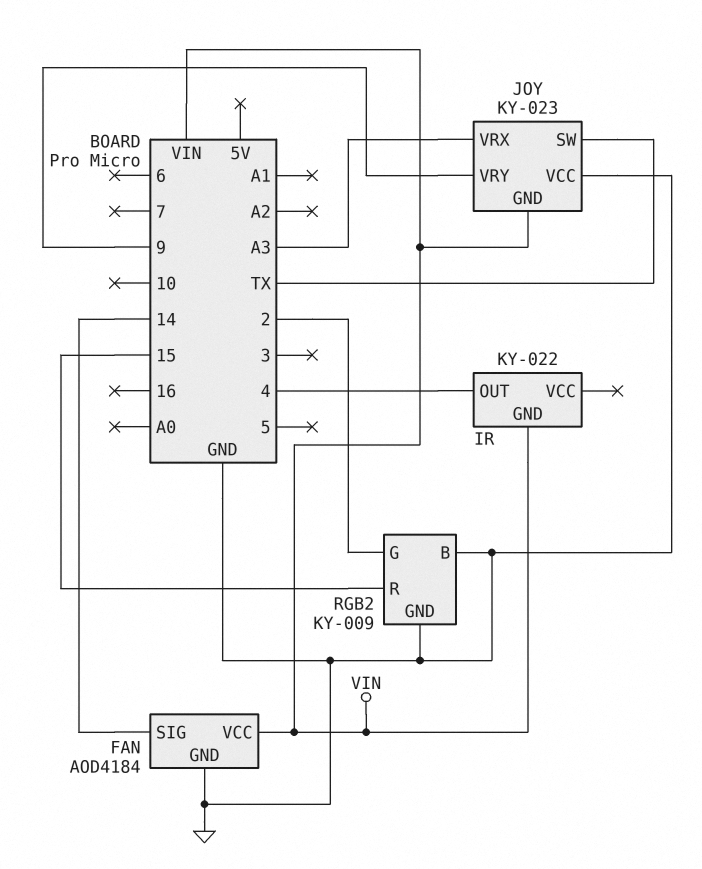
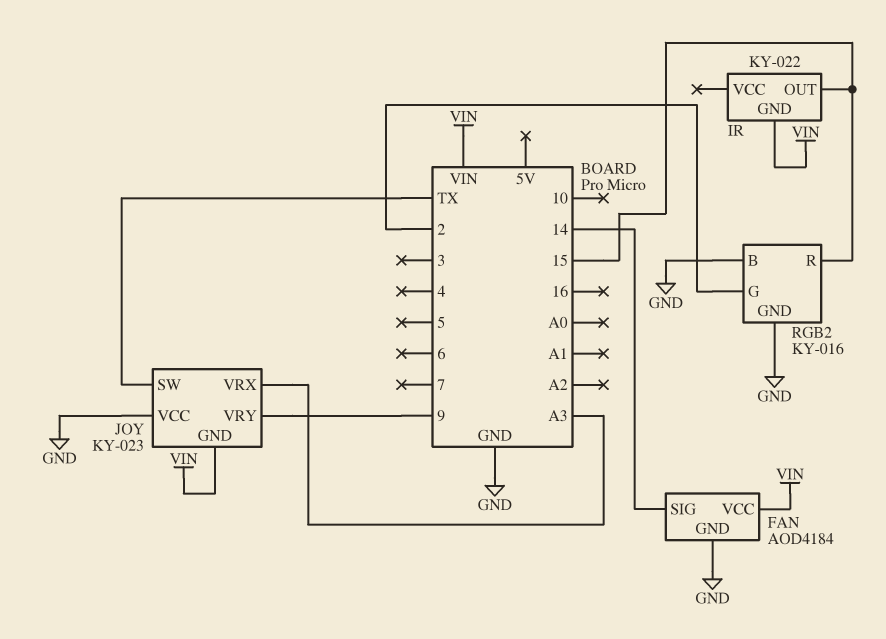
IR pin OUT: 4 -> 15
RGB2: KY-009 -> KY-016

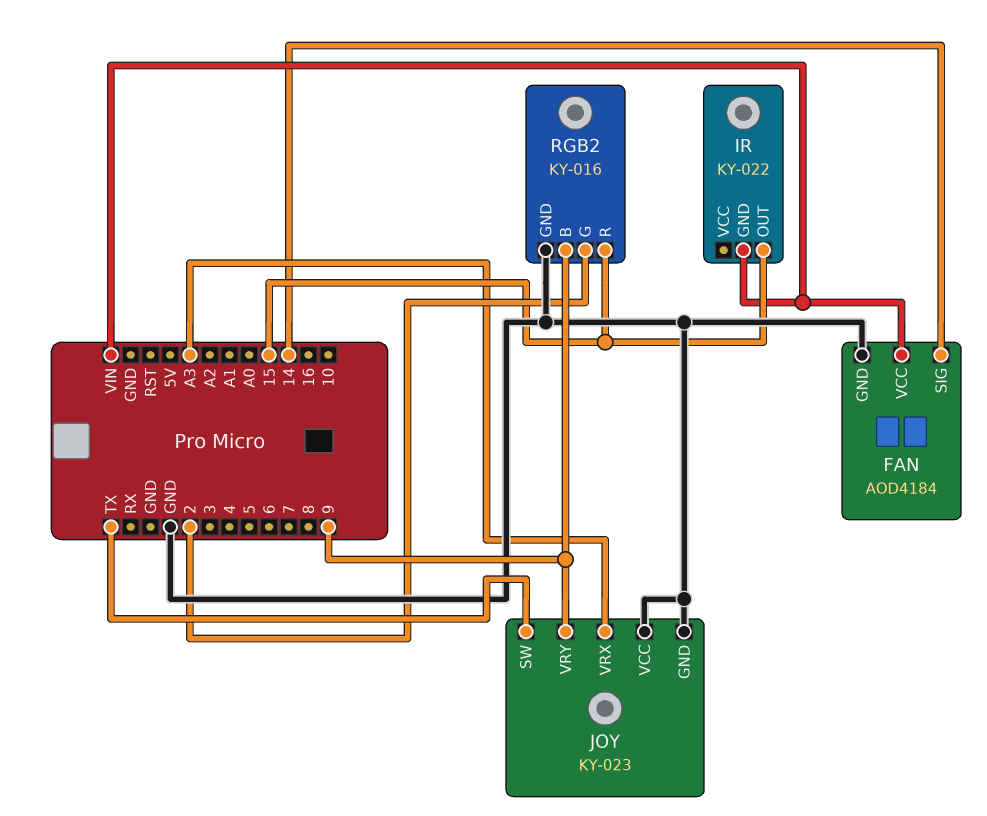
JOY pin GND: VIN -> GND
RGB2 pin B: GND -> 9

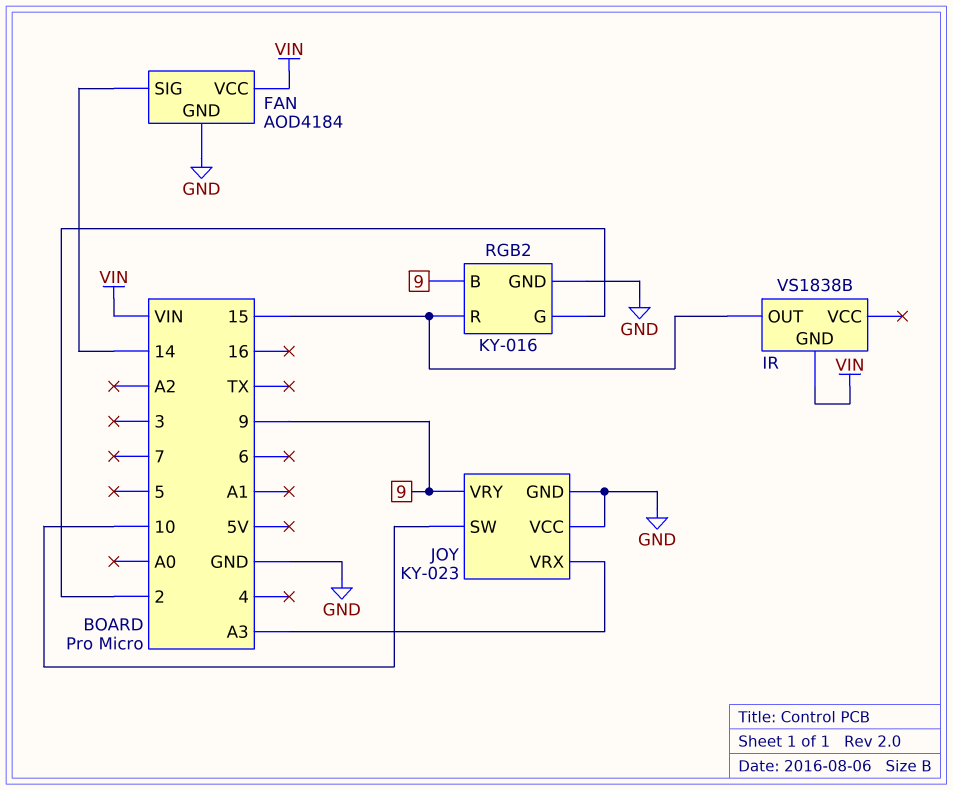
IR: KY-022 -> VS1838B
JOY pin SW: TX -> 10

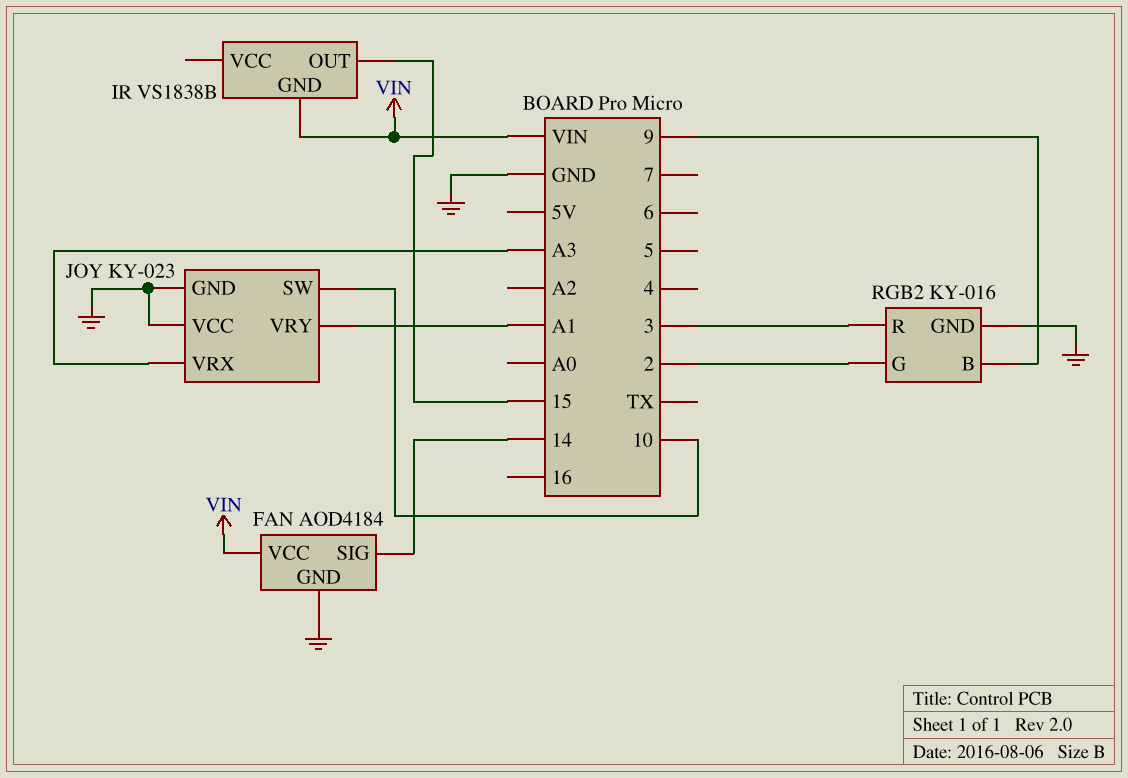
JOY pin VRY: 9 -> A1
RGB2 pin R: 15 -> 3

